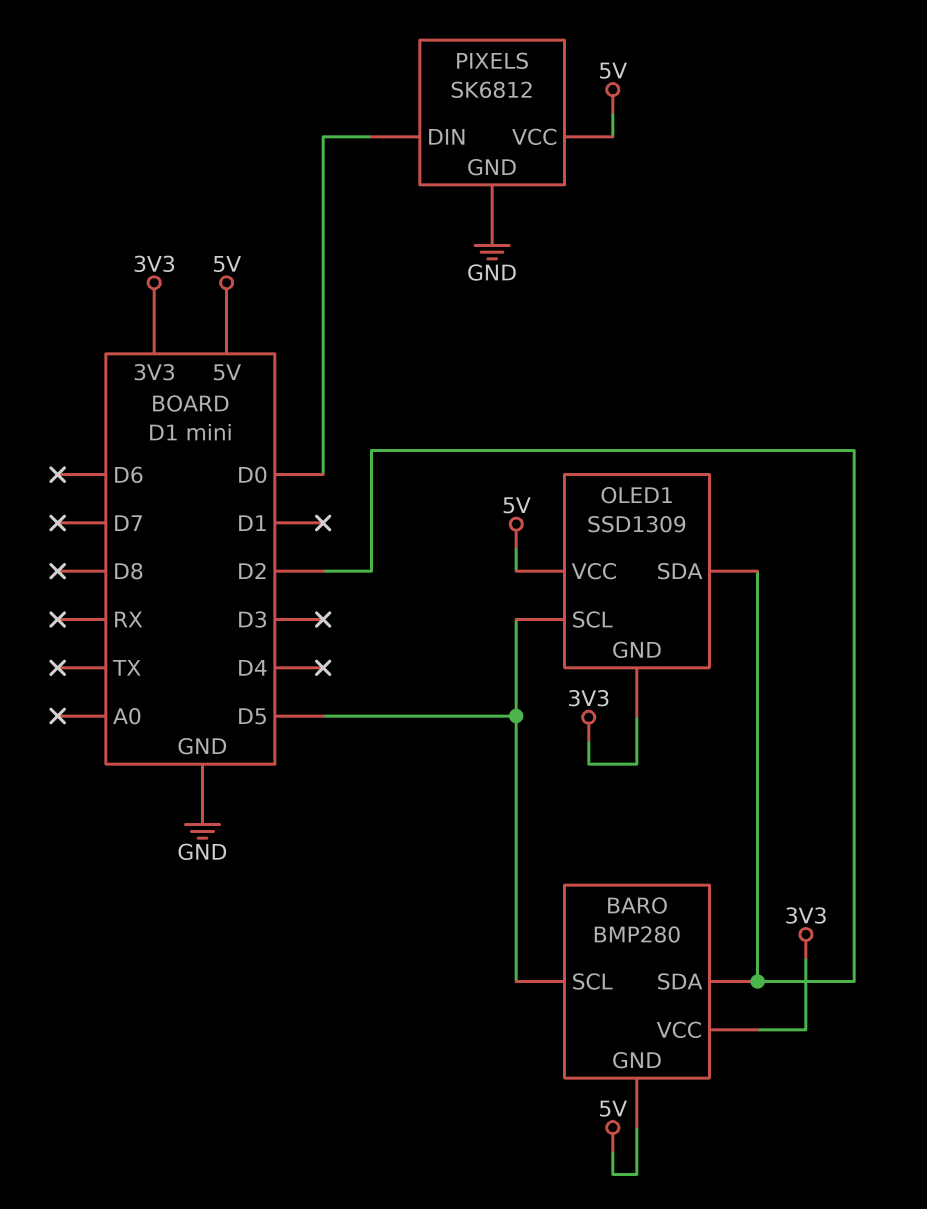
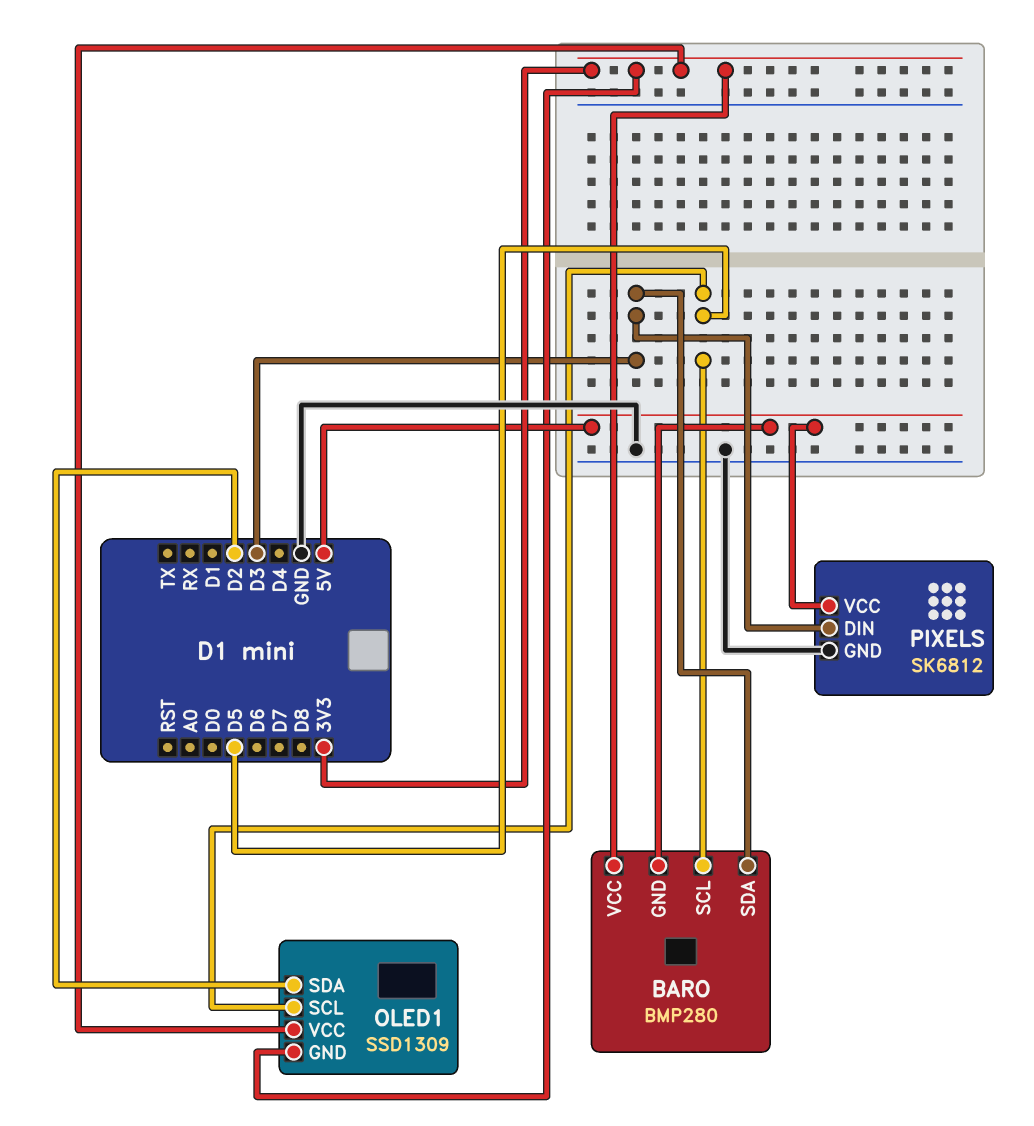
BARO pin SDA: D2 -> D3
OLED1 pin VCC: 5V -> 3V3
PIXELS pin DIN: D0 -> D3

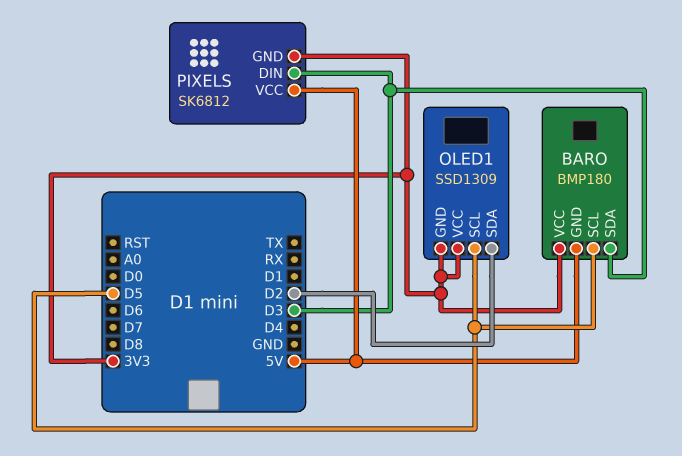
BARO: BMP280 -> BMP180
PIXELS pin GND: GND -> 3V3

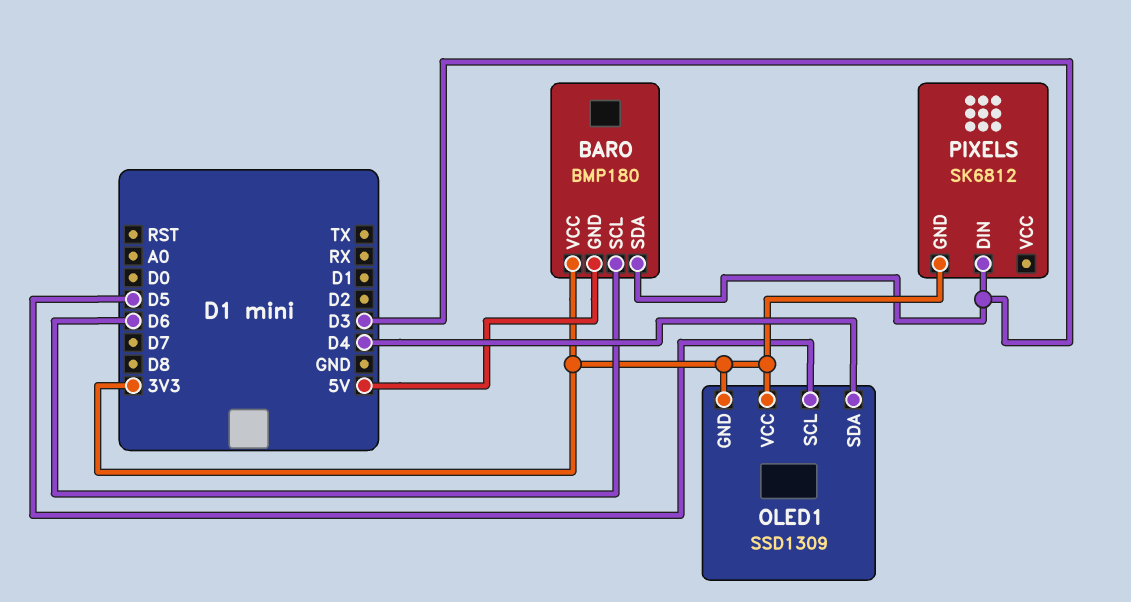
BARO pin SCL: D5 -> D6
OLED1 pin SDA: D2 -> D4
PIXELS pin VCC: 5V -> none

